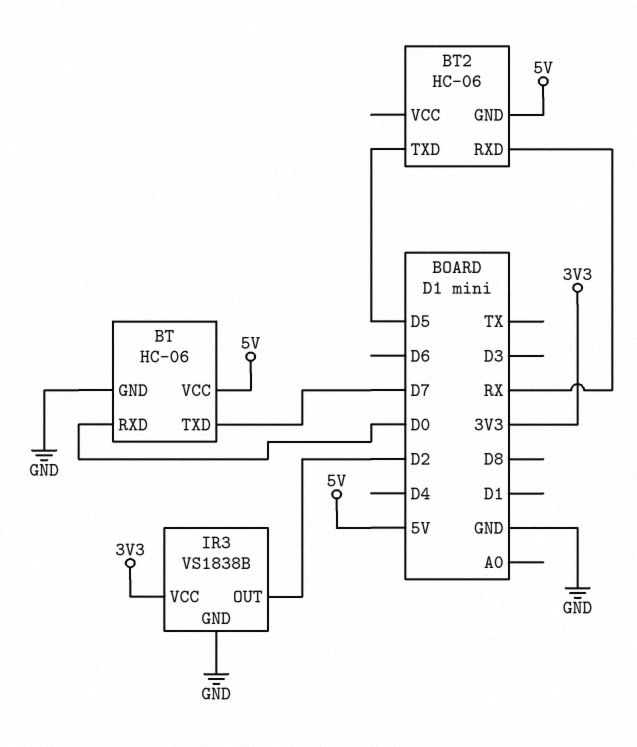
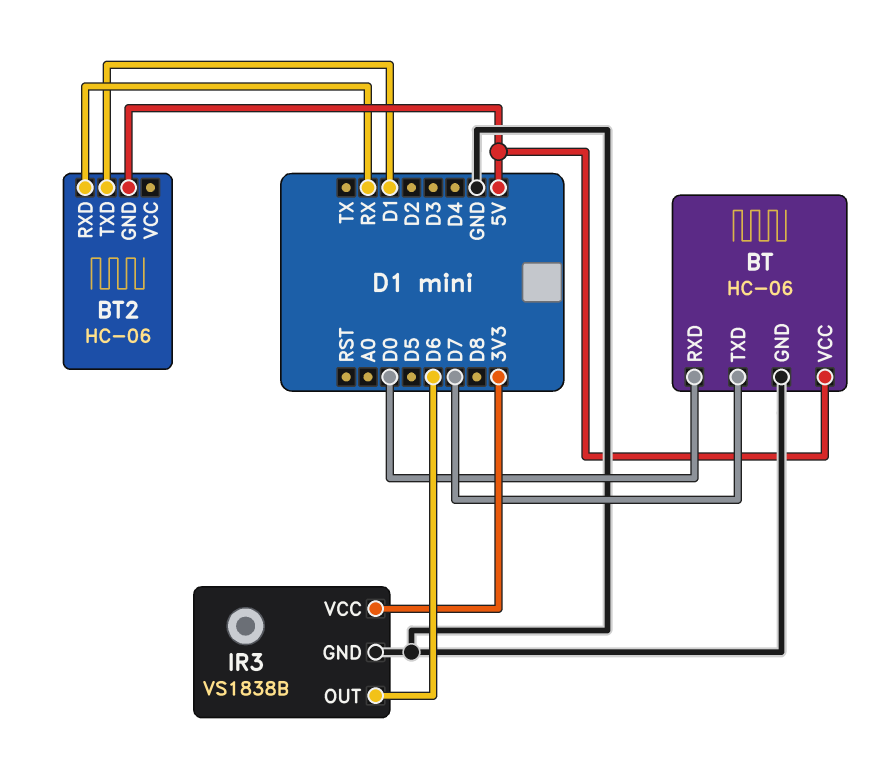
BT2 pin TXD: D5 -> D1
IR3 pin OUT: D2 -> D6

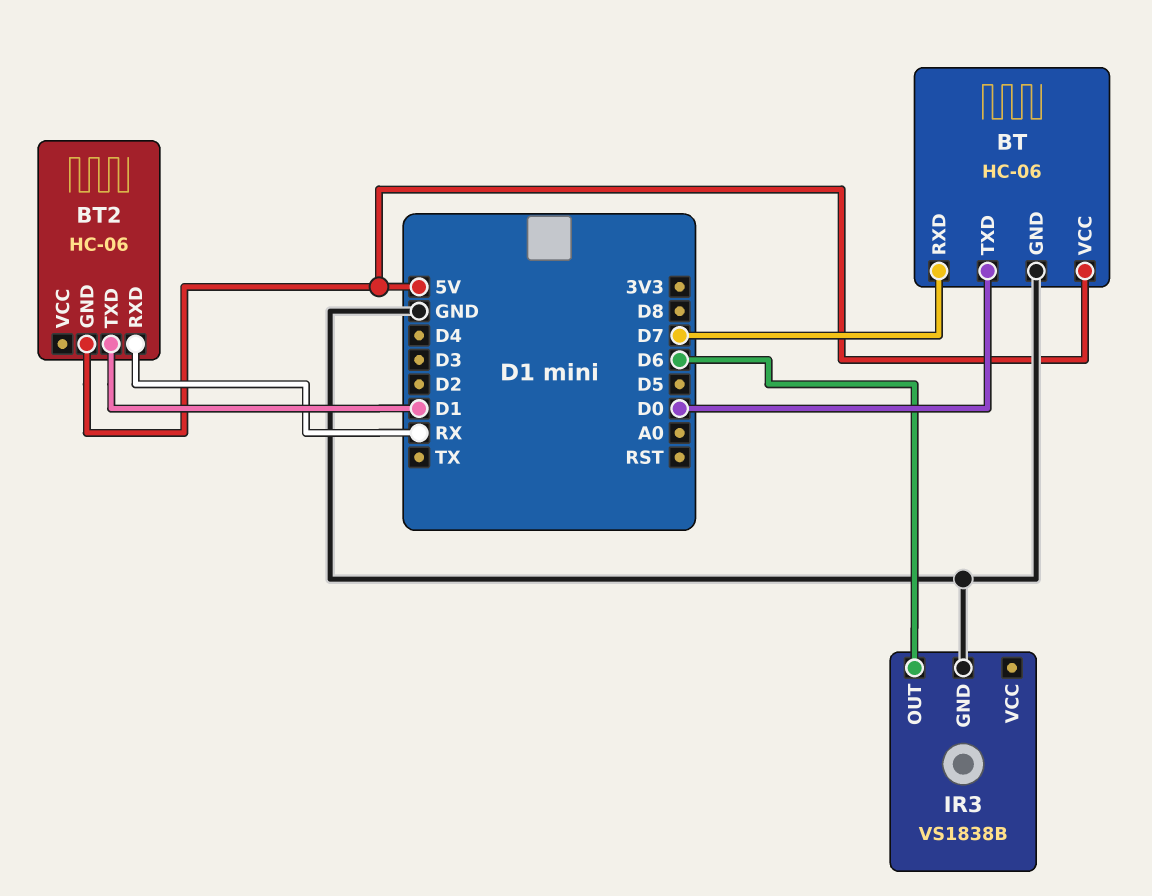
BT pin RXD: D0 -> D7
BT pin TXD: D7 -> D0
IR3 pin VCC: 3V3 -> none

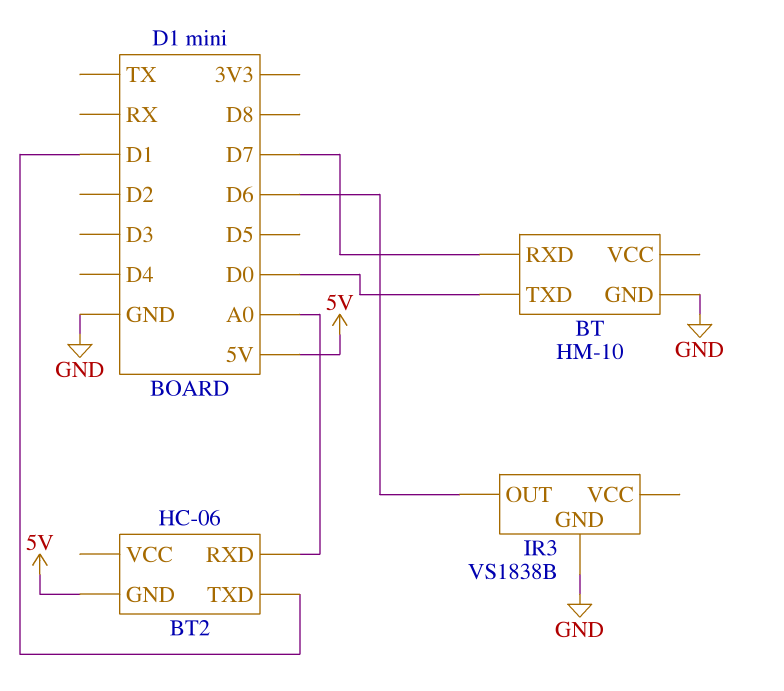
BT: HC-06 -> HM-10
BT pin VCC: 5V -> none
BT2 pin RXD: RX -> A0

